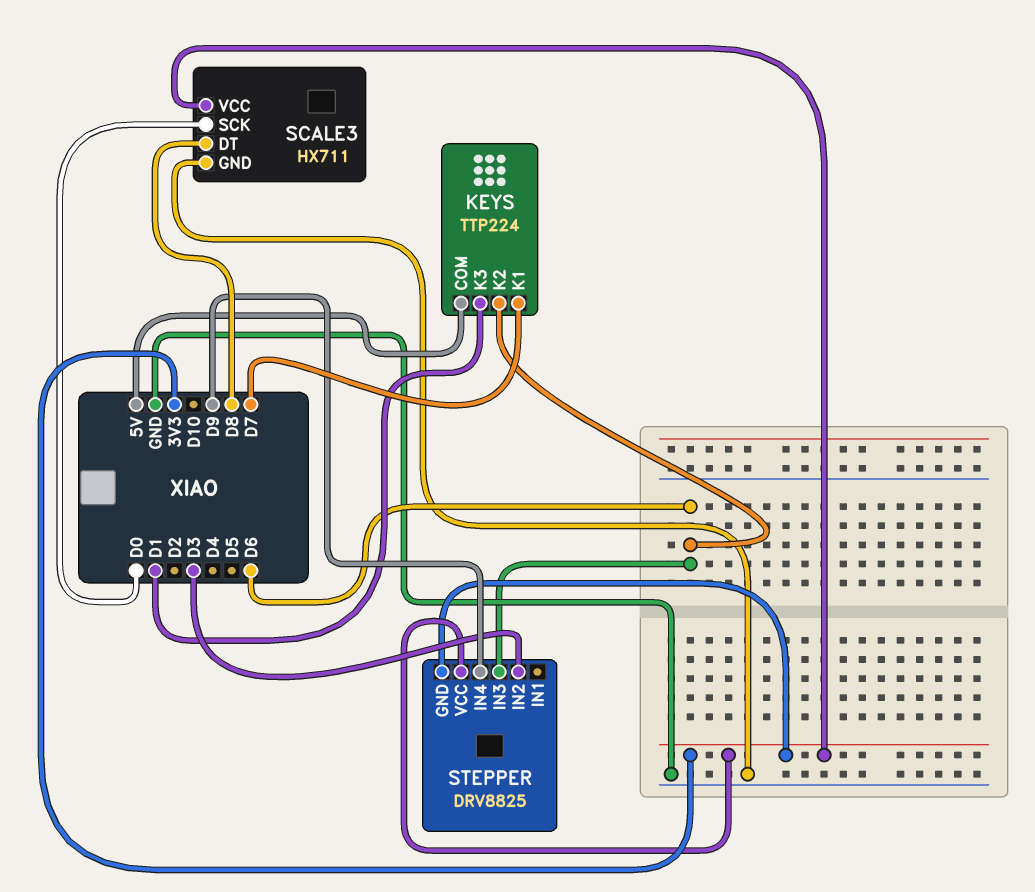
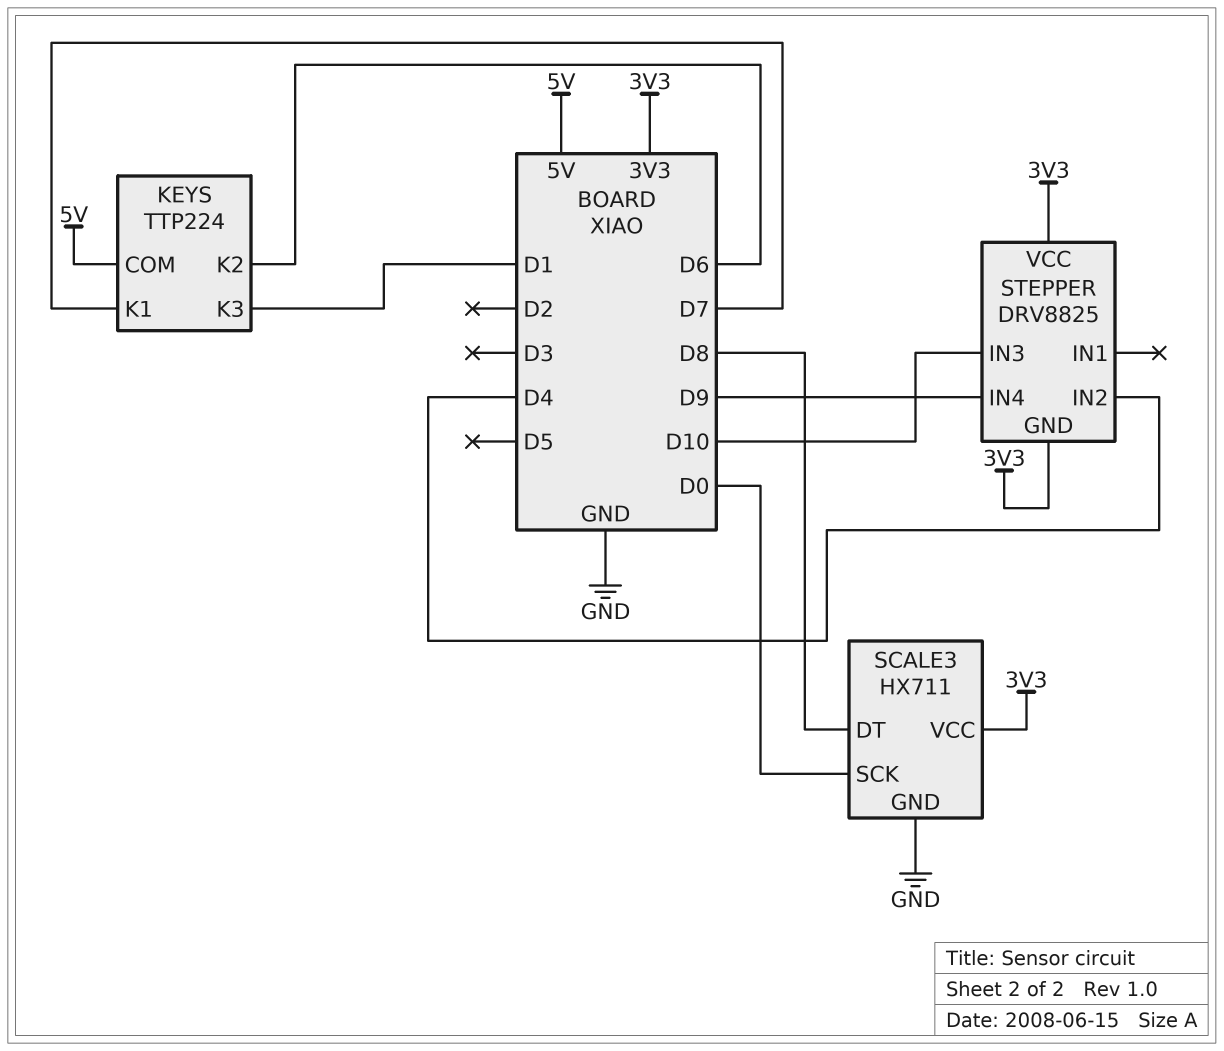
STEPPER pin IN2: D3 -> D4
STEPPER pin IN3: D6 -> D10

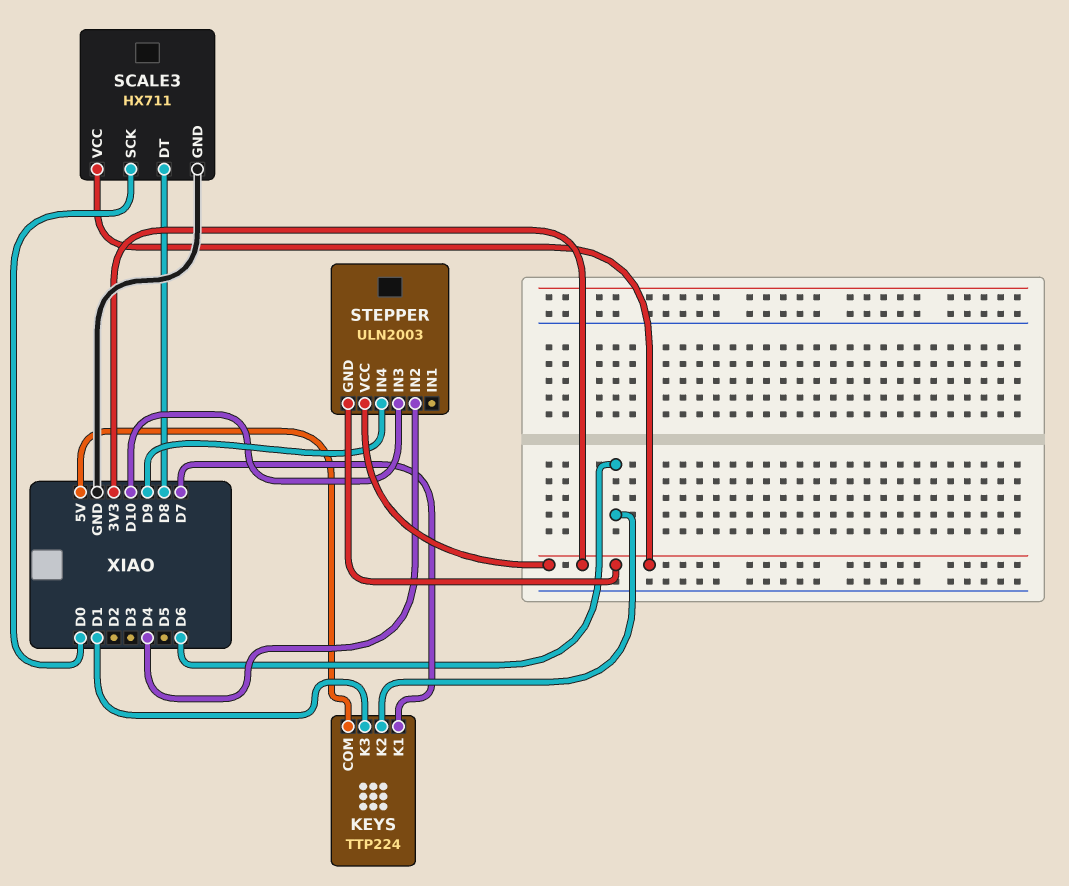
STEPPER: DRV8825 -> ULN2003

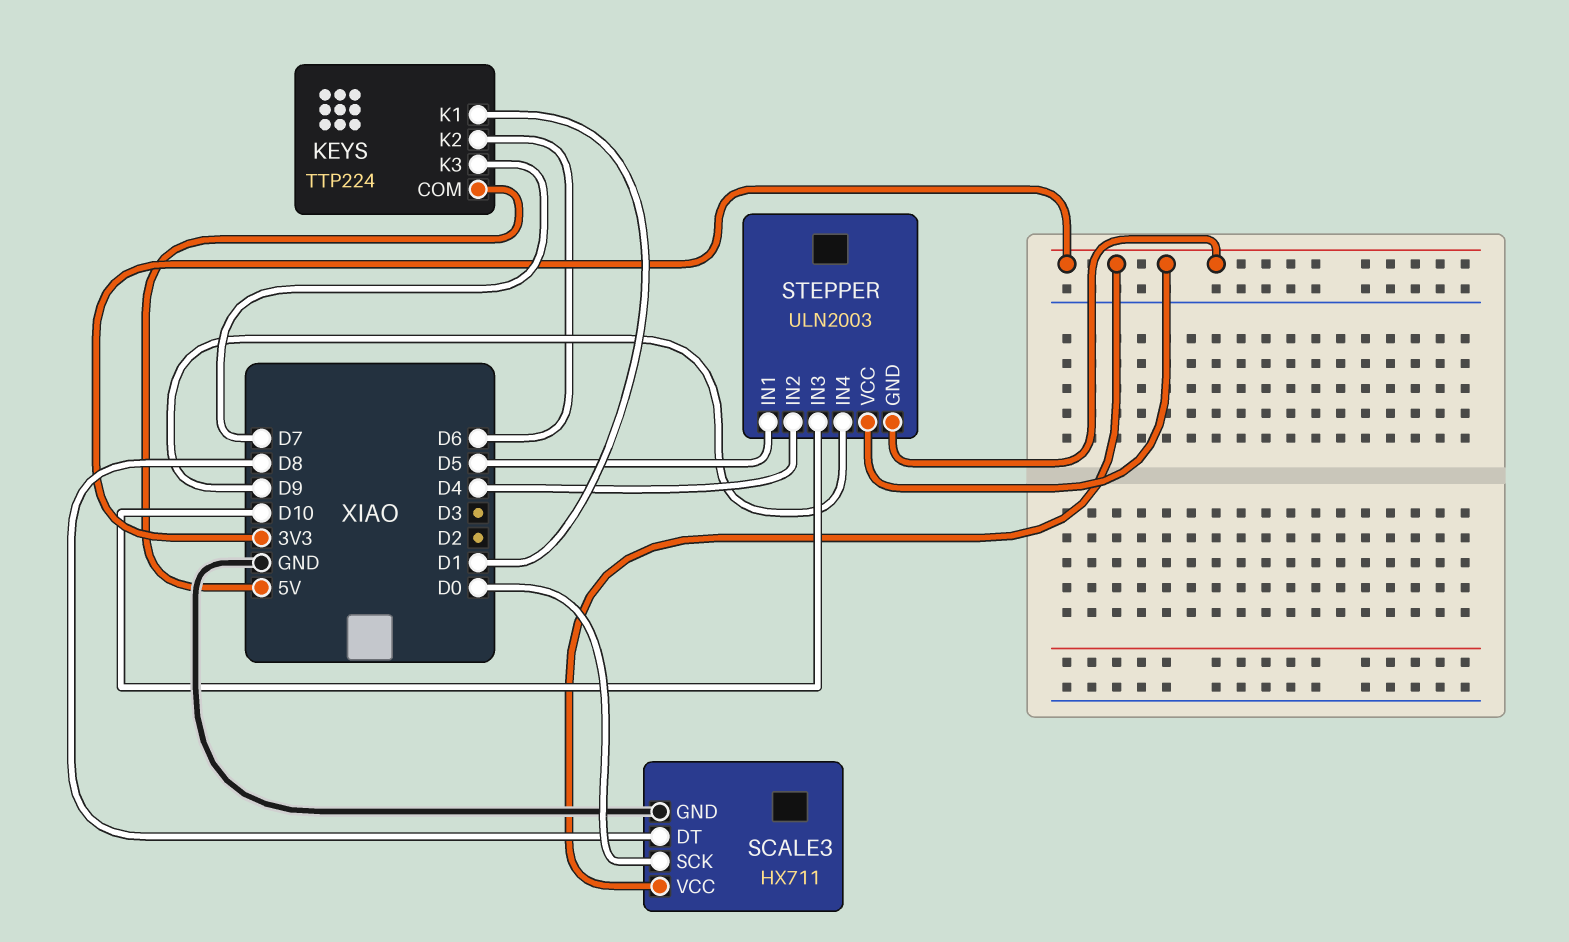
KEYS pin K1: D7 -> D1
KEYS pin K3: D1 -> D7
STEPPER pin IN1: none -> D5

